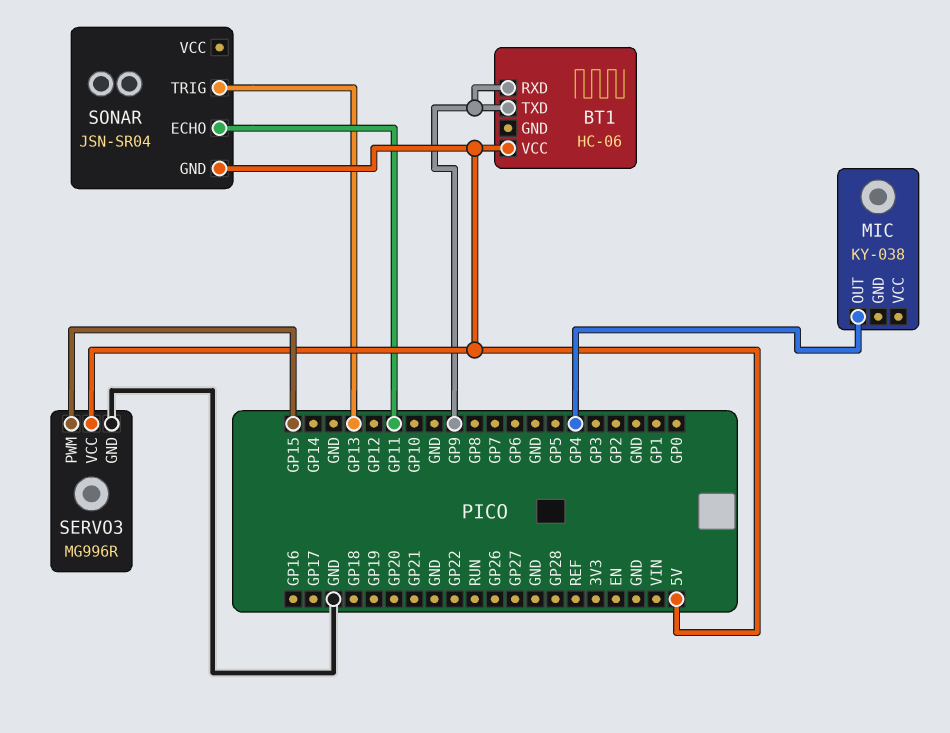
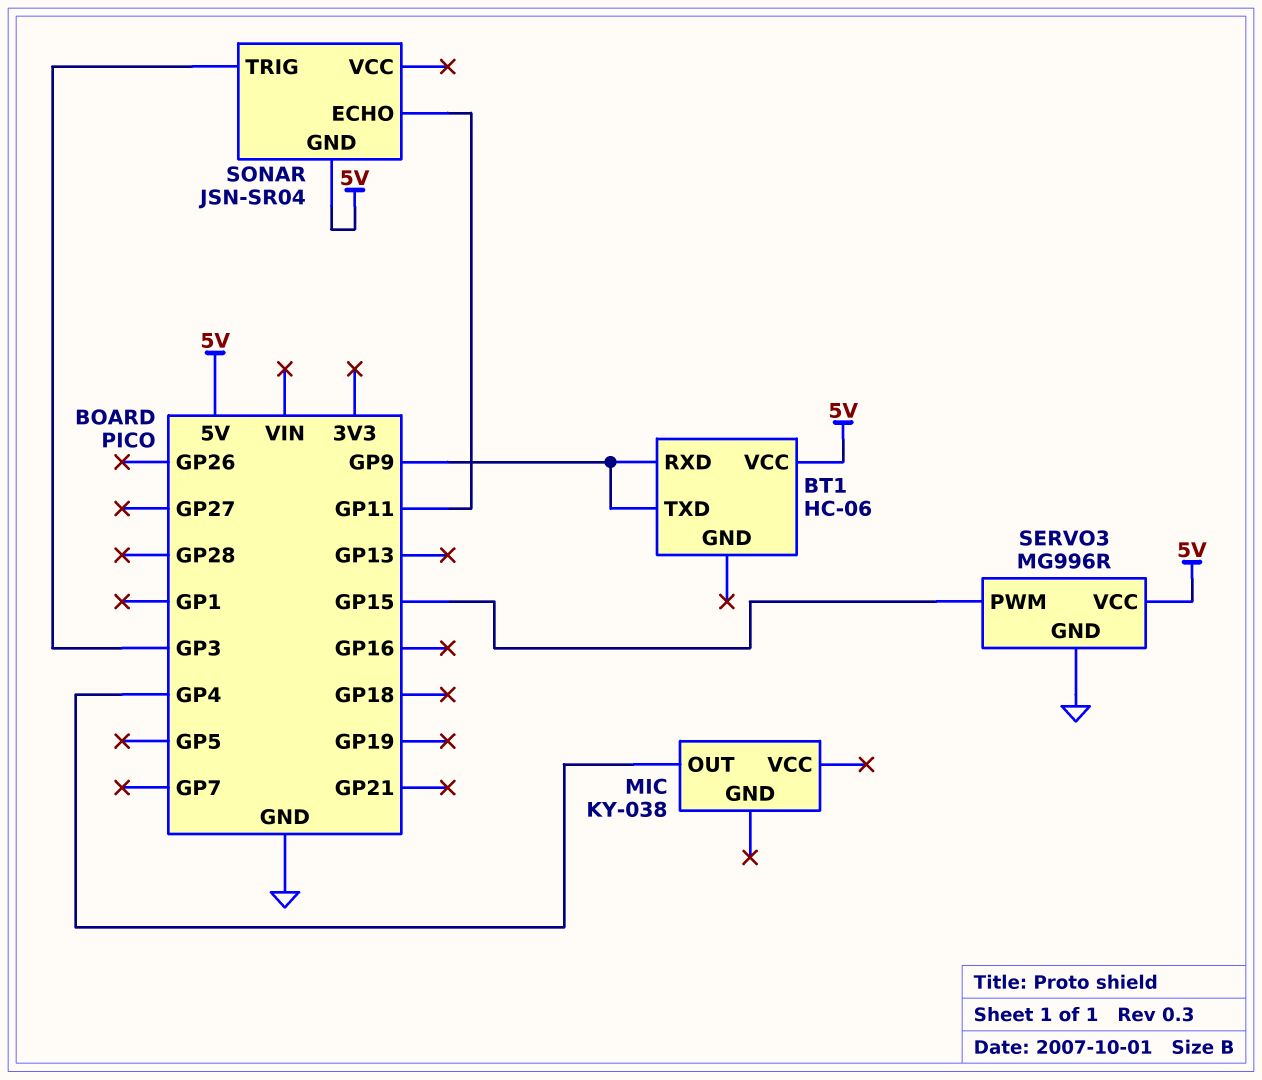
SONAR pin TRIG: GP13 -> GP3

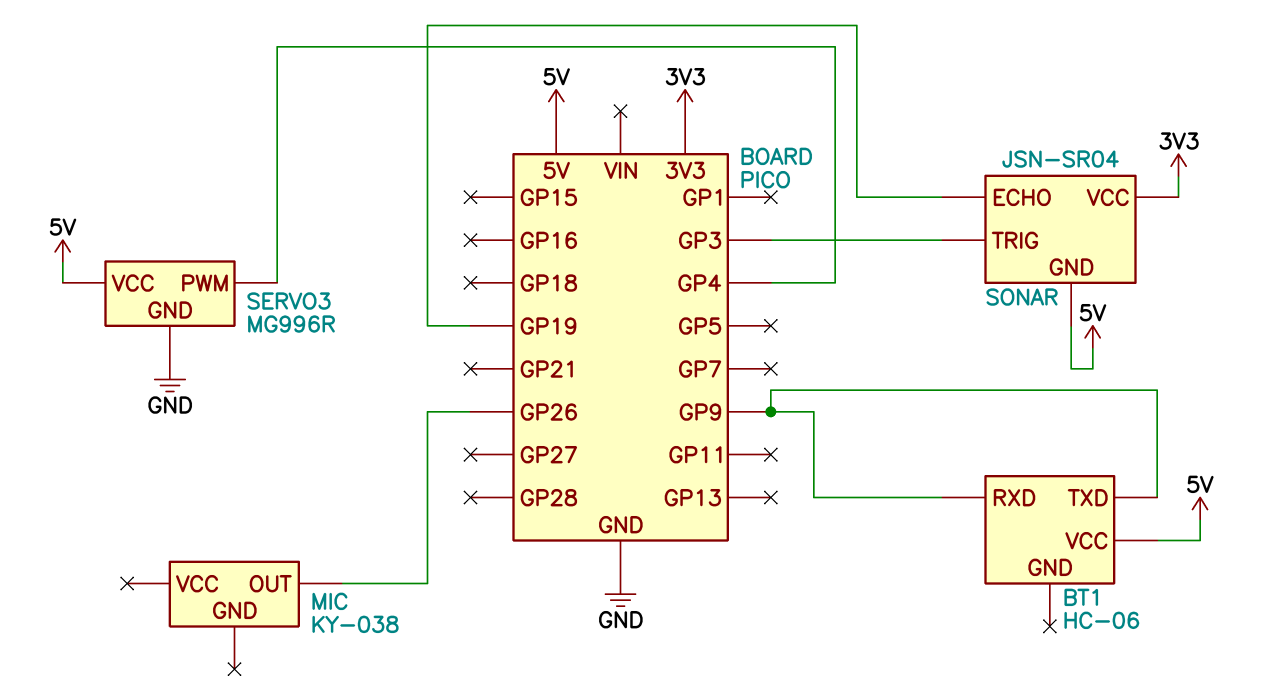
MIC pin OUT: GP4 -> GP26
SERVO3 pin PWM: GP15 -> GP4
SONAR pin ECHO: GP11 -> GP19
SONAR pin VCC: none -> 3V3

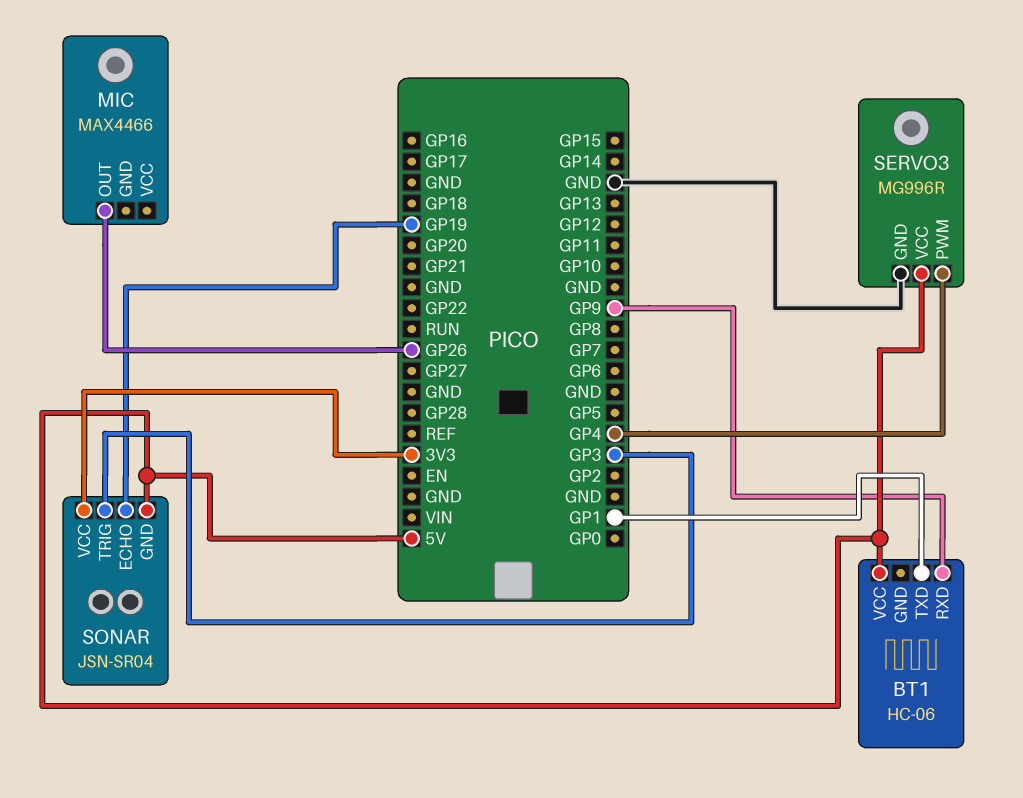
BT1 pin TXD: GP9 -> GP1
MIC: KY-038 -> MAX4466

